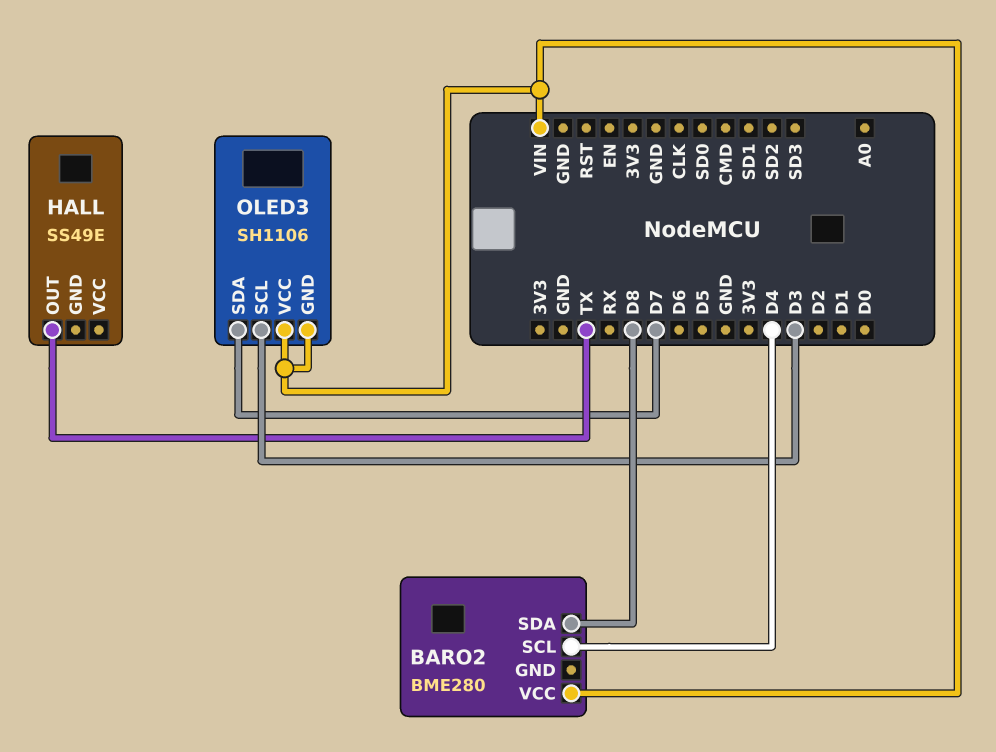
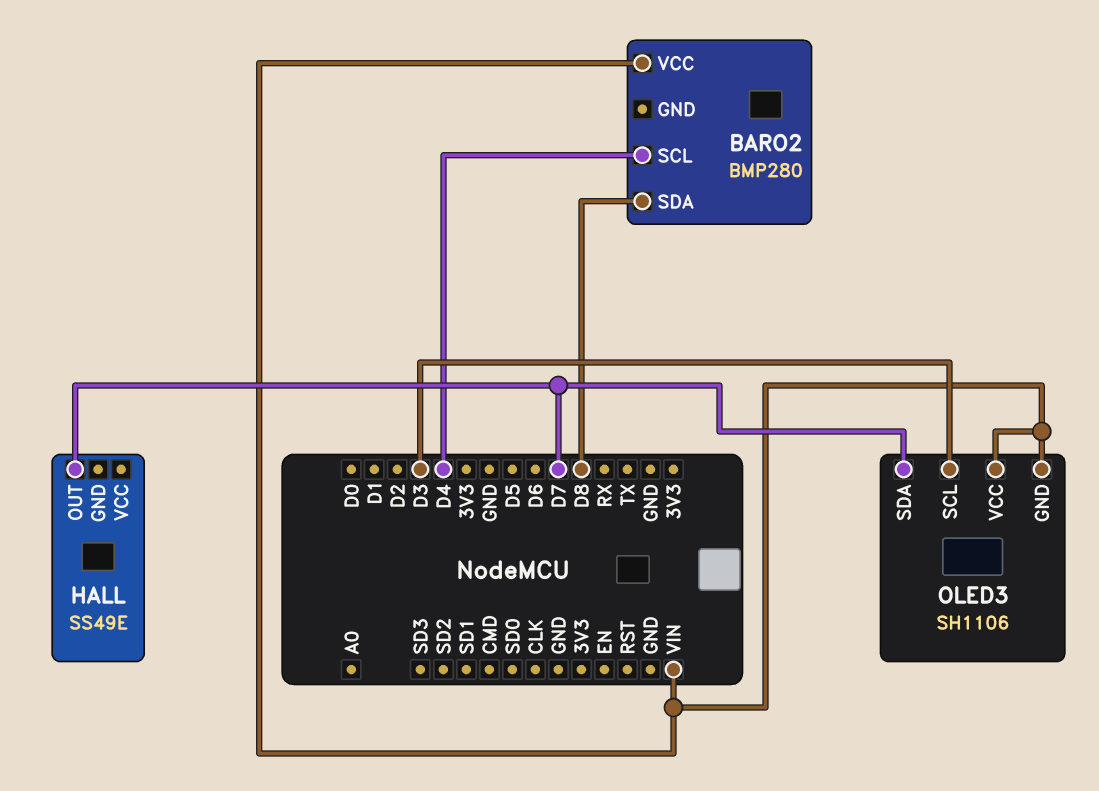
BARO2: BME280 -> BMP280
HALL pin OUT: TX -> D7

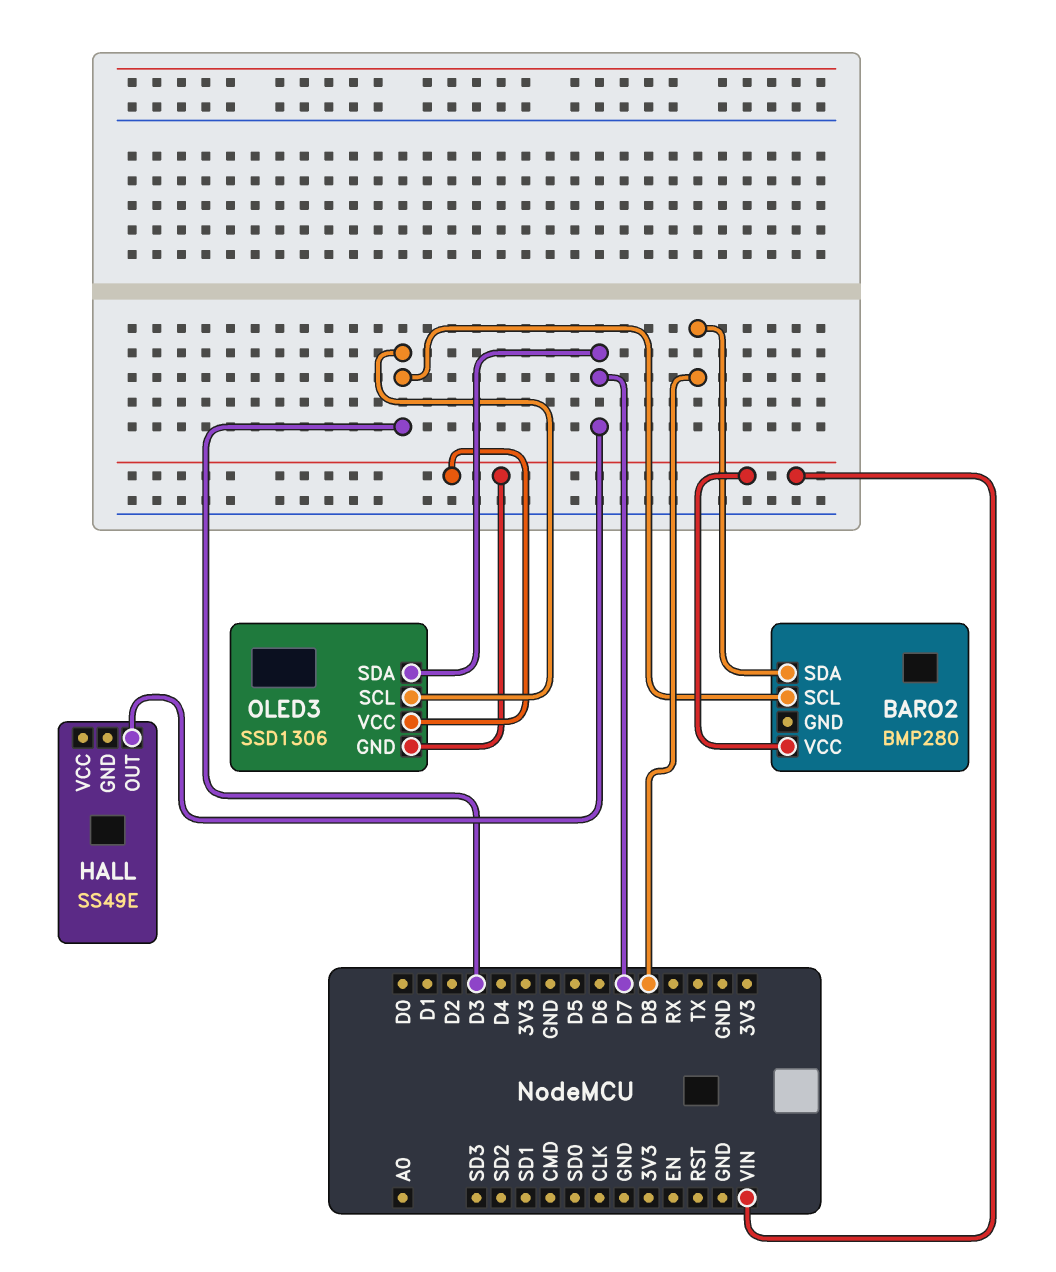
BARO2 pin SCL: D4 -> D3
OLED3: SH1106 -> SSD1306

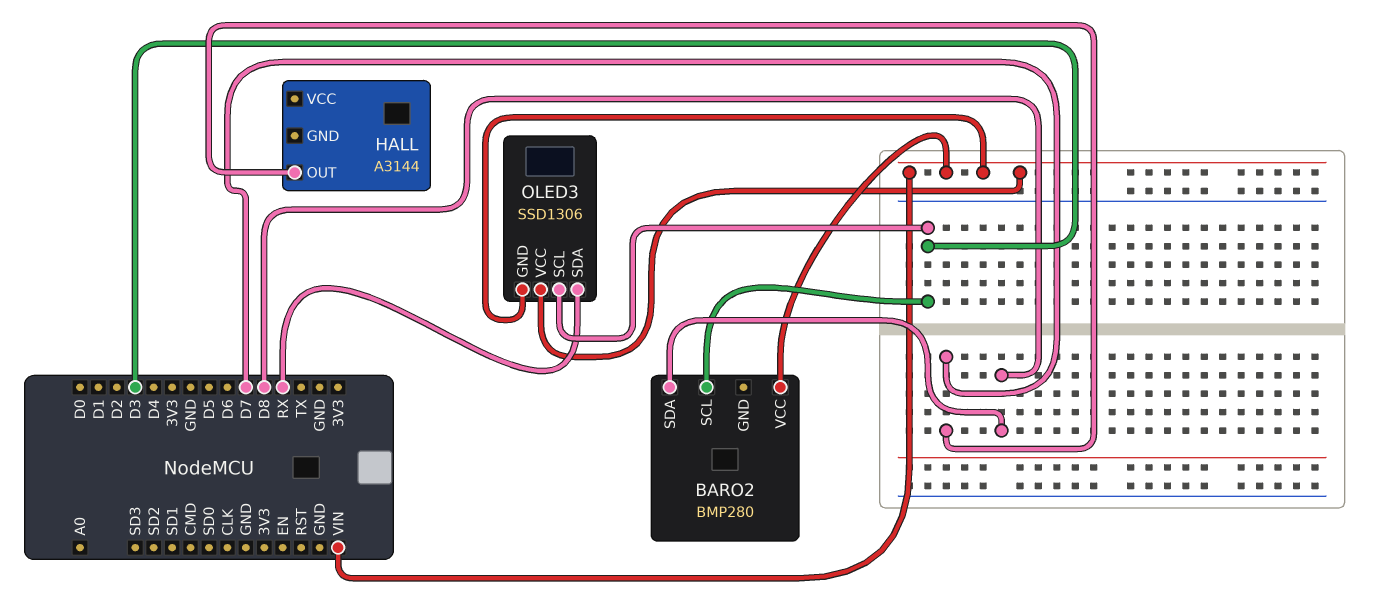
HALL: SS49E -> A3144
OLED3 pin SDA: D7 -> RX

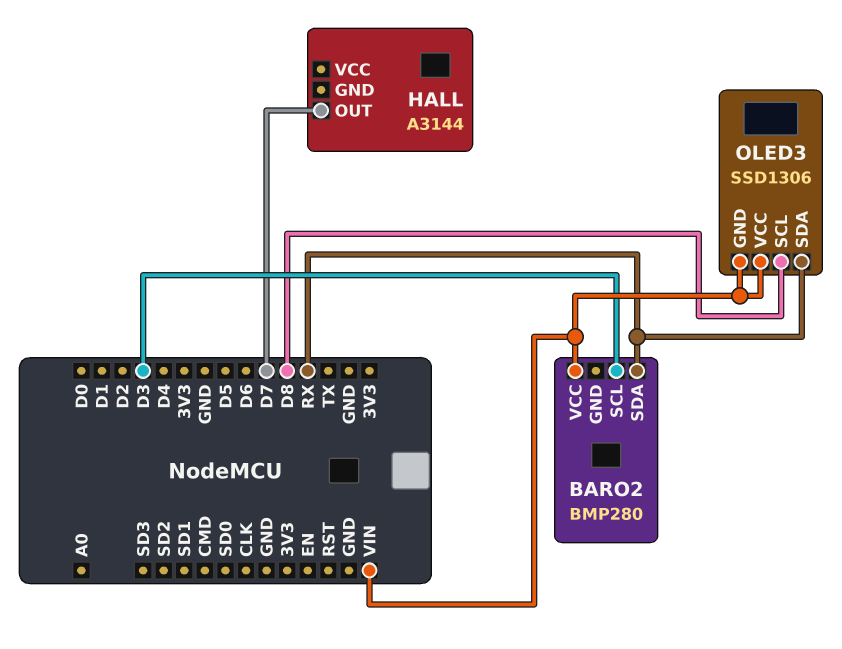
BARO2 pin SDA: D8 -> RX
OLED3 pin SCL: D3 -> D8

